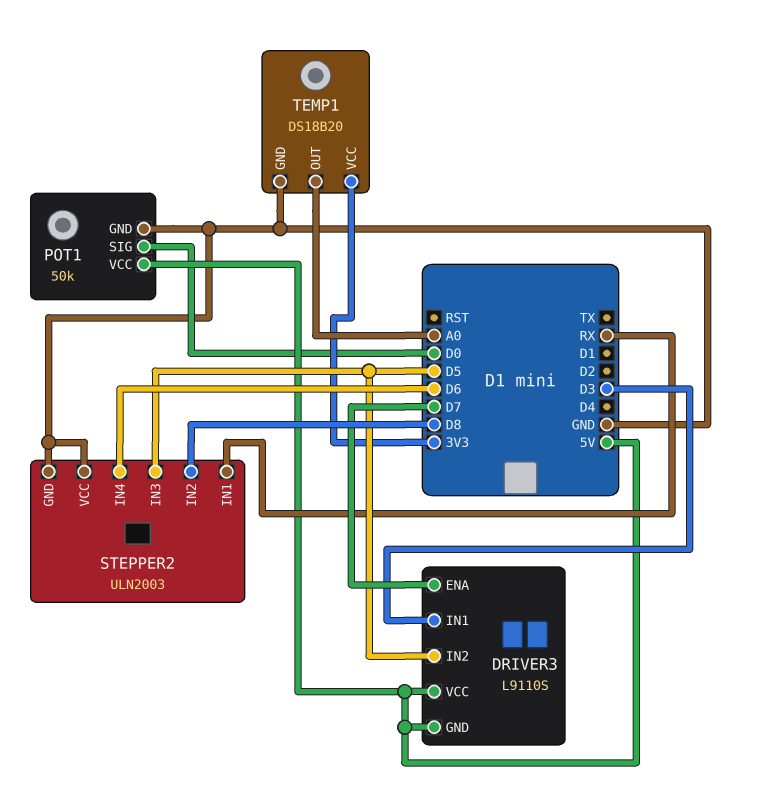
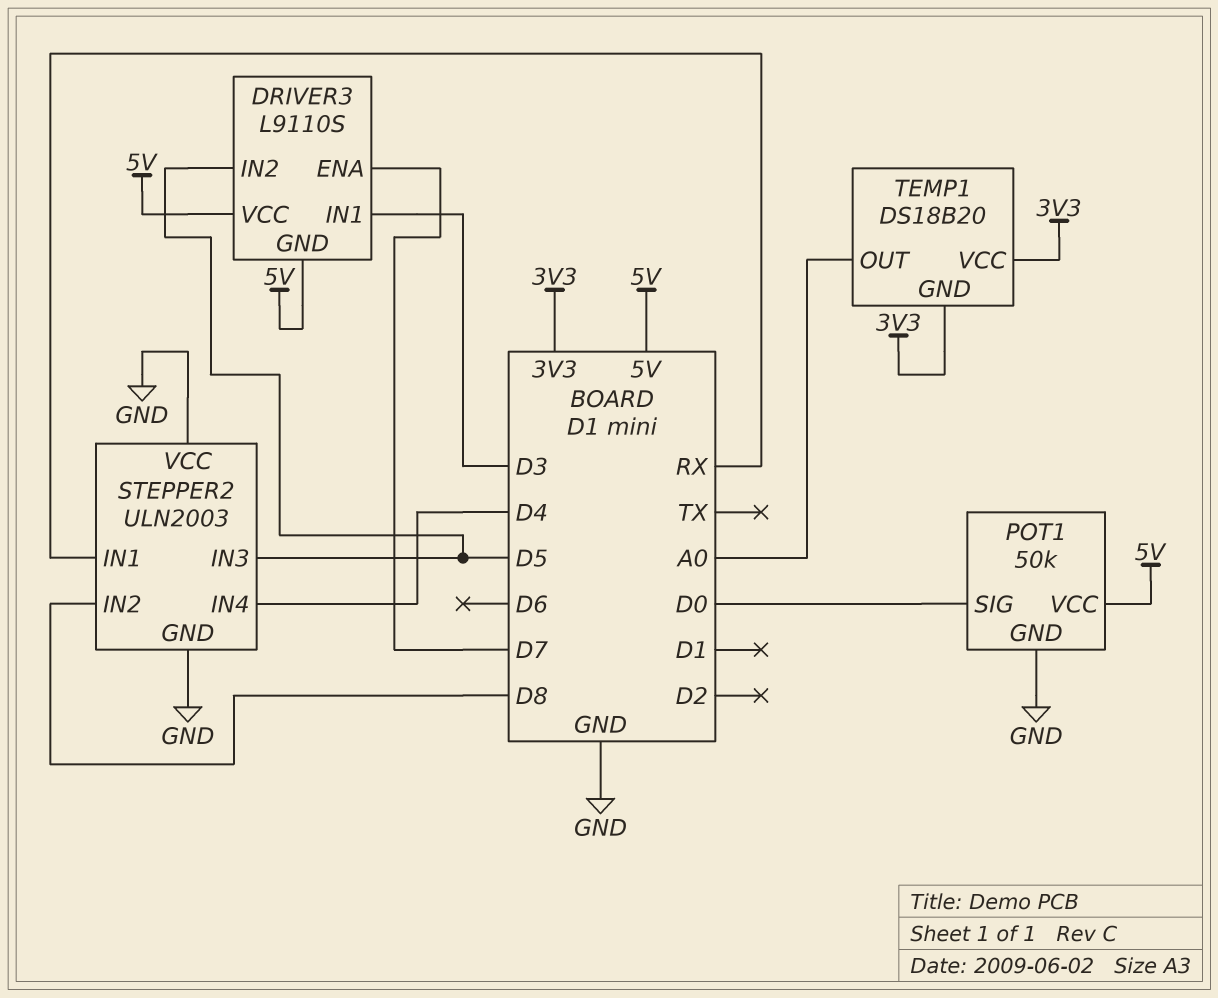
STEPPER2 pin IN4: D6 -> D4
TEMP1 pin GND: GND -> 3V3

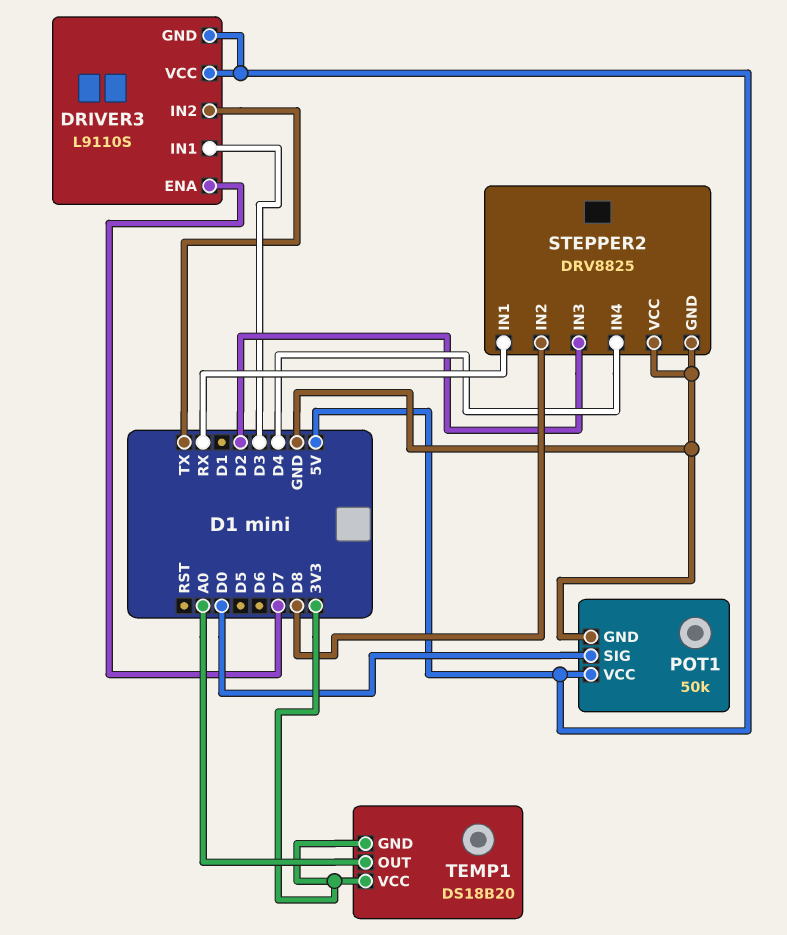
DRIVER3 pin IN2: D5 -> TX
STEPPER2: ULN2003 -> DRV8825
STEPPER2 pin IN3: D5 -> D2

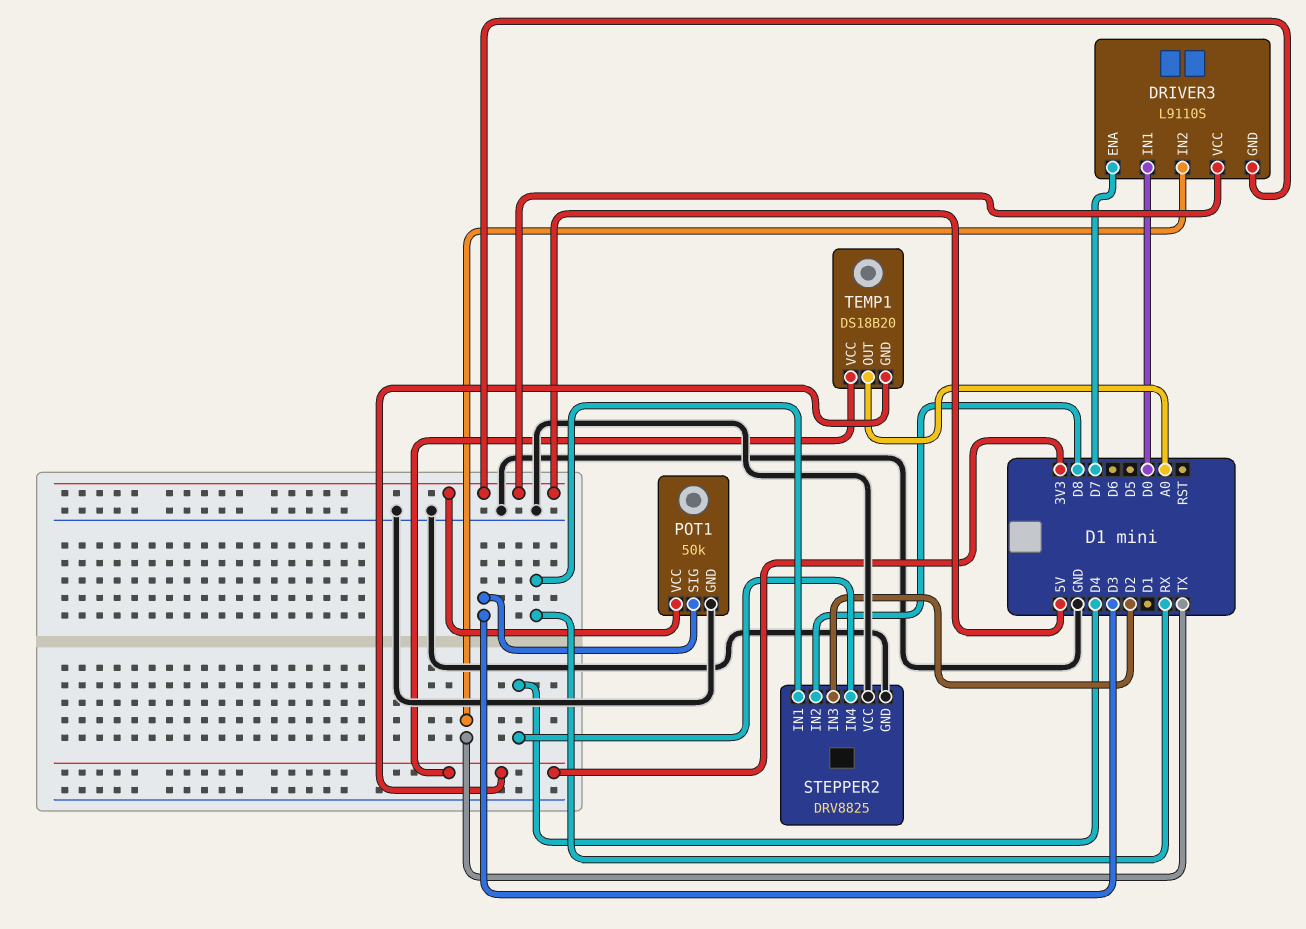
DRIVER3 pin IN1: D3 -> D0
POT1 pin SIG: D0 -> D3

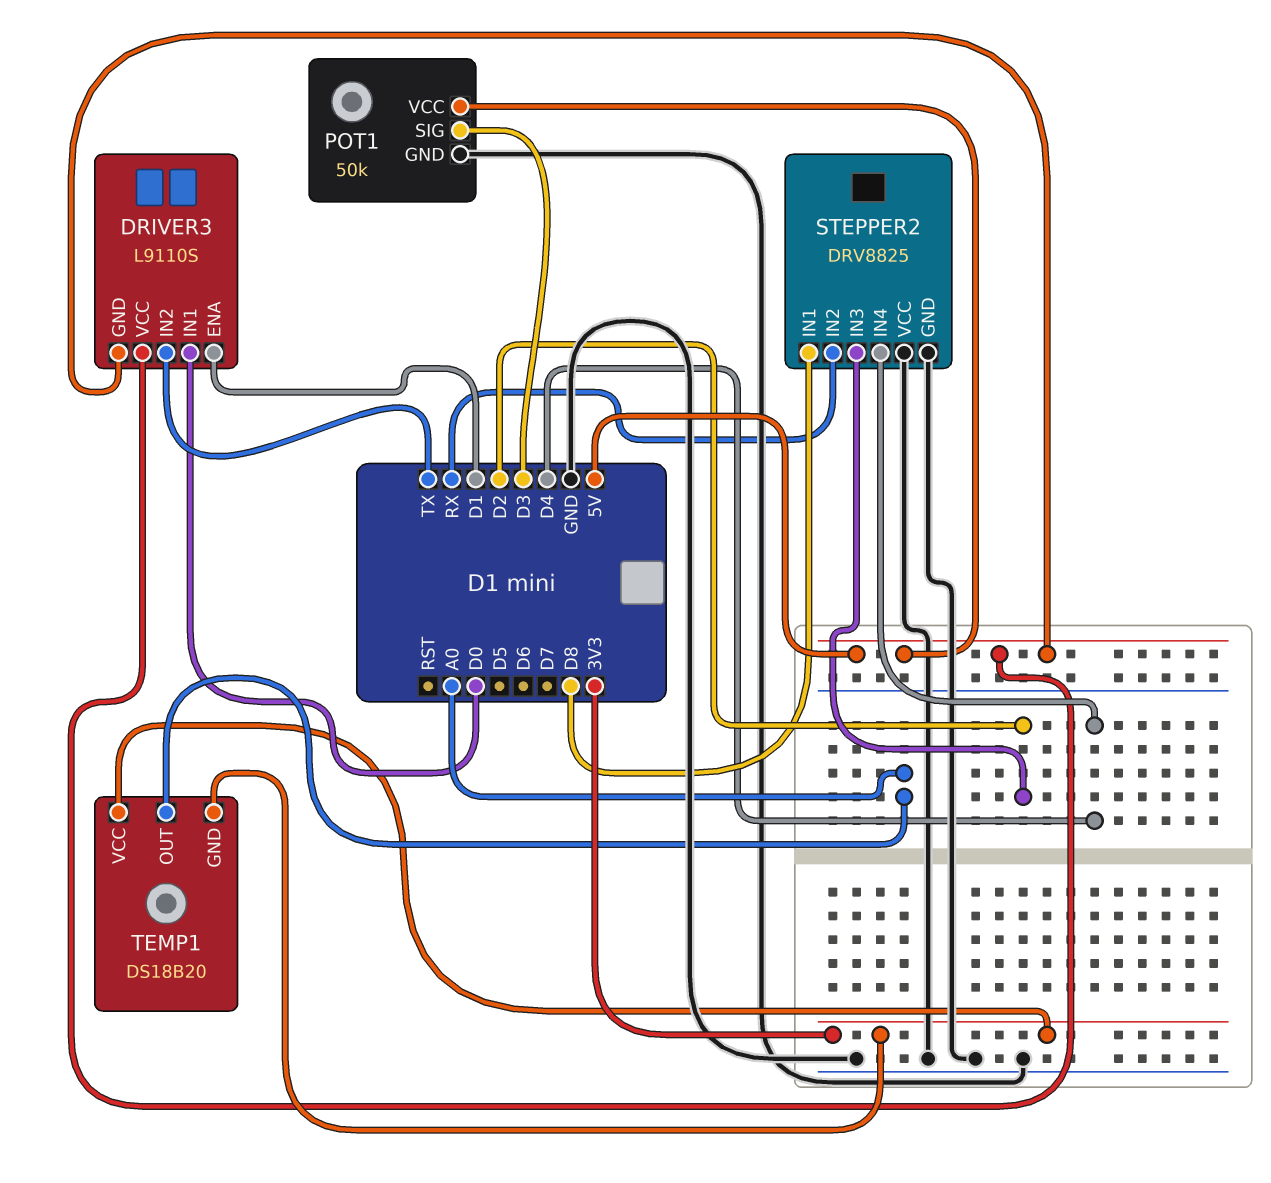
DRIVER3 pin ENA: D7 -> D1
STEPPER2 pin IN1: RX -> D8
STEPPER2 pin IN2: D8 -> RX

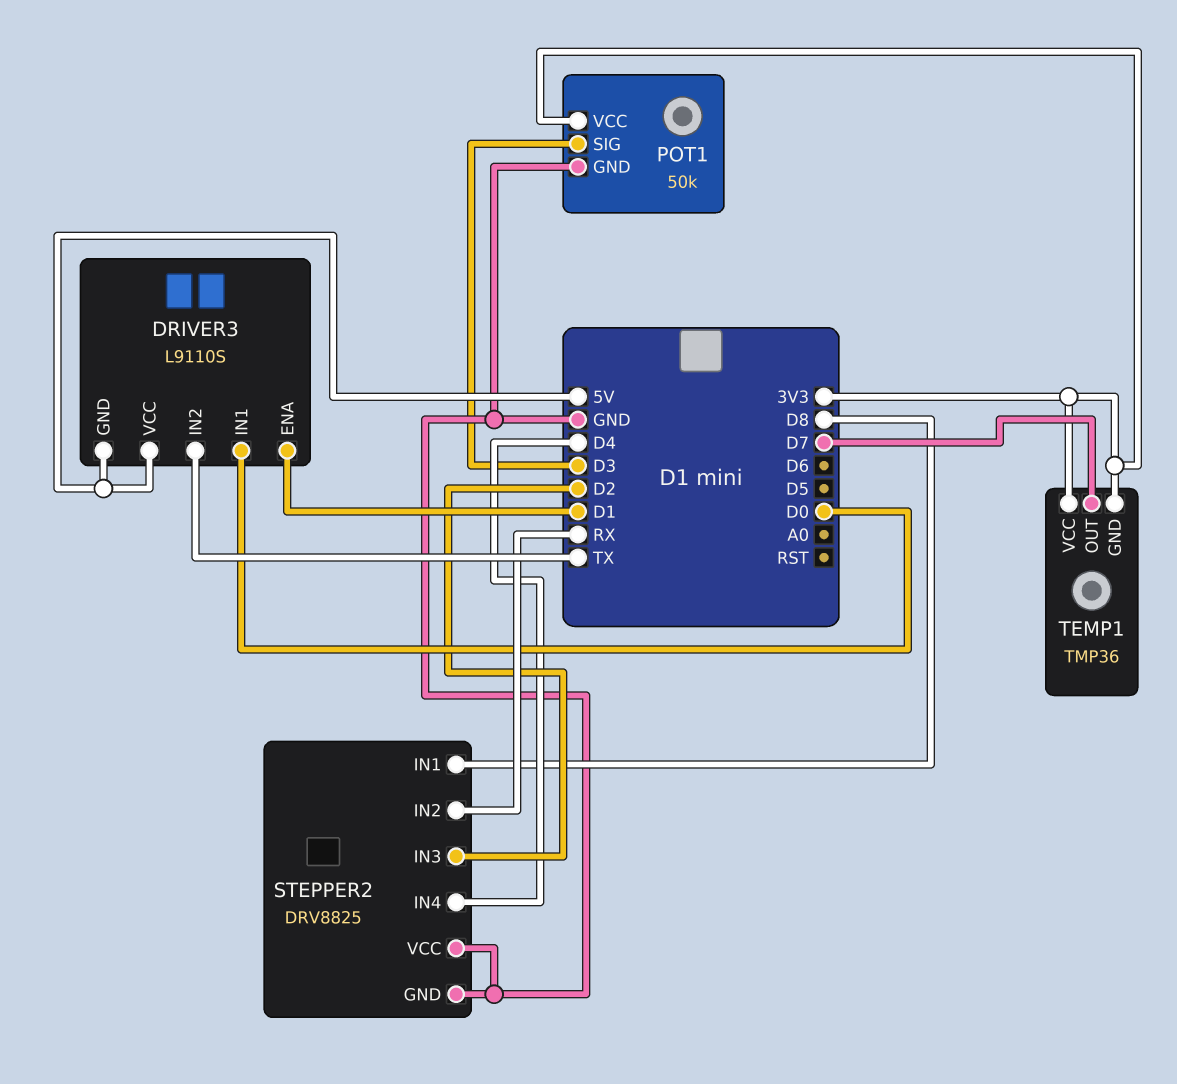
POT1 pin VCC: 5V -> 3V3
TEMP1: DS18B20 -> TMP36
TEMP1 pin OUT: A0 -> D7

